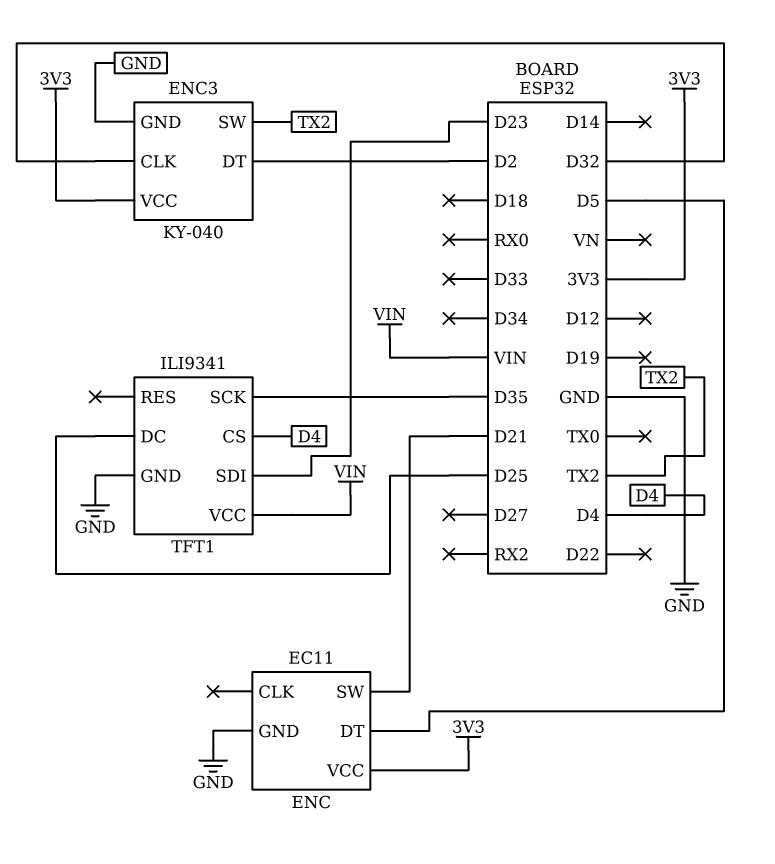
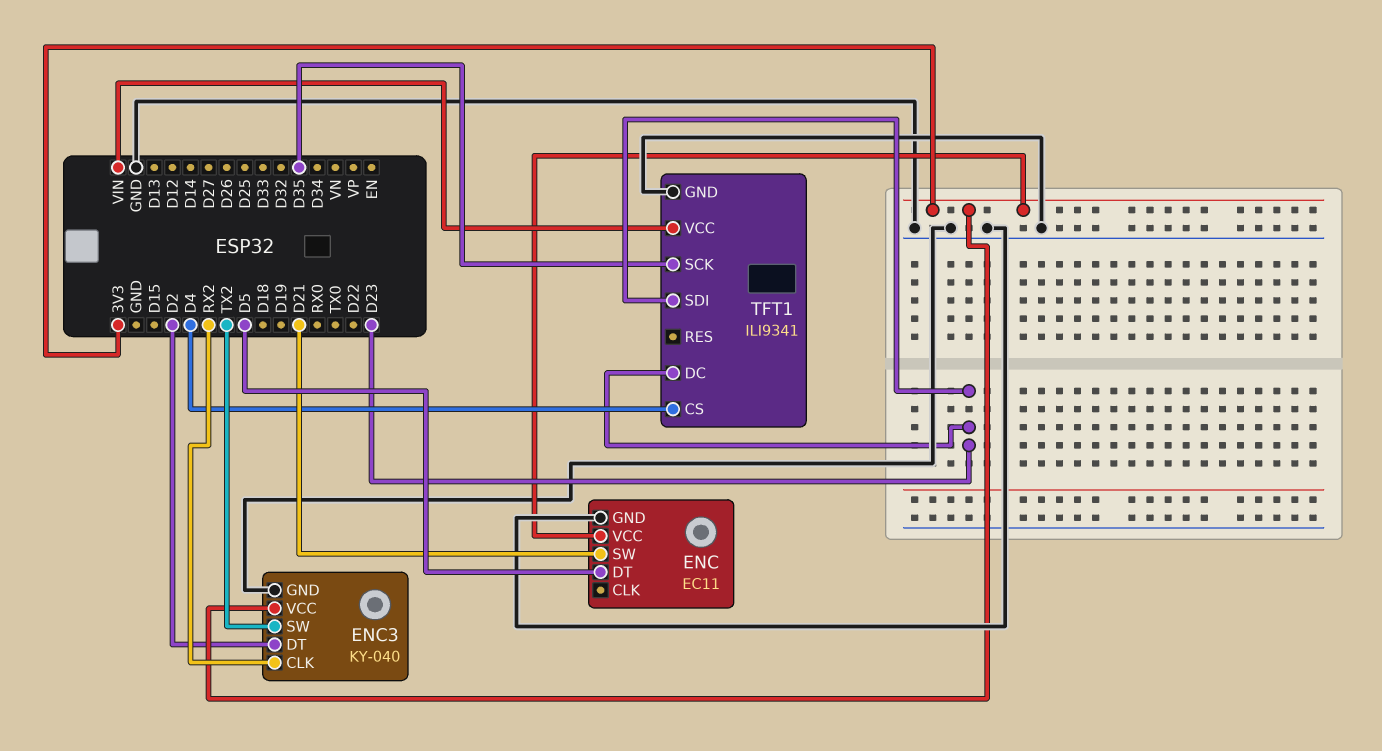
ENC3 pin CLK: D32 -> RX2
TFT1 pin DC: D25 -> D23

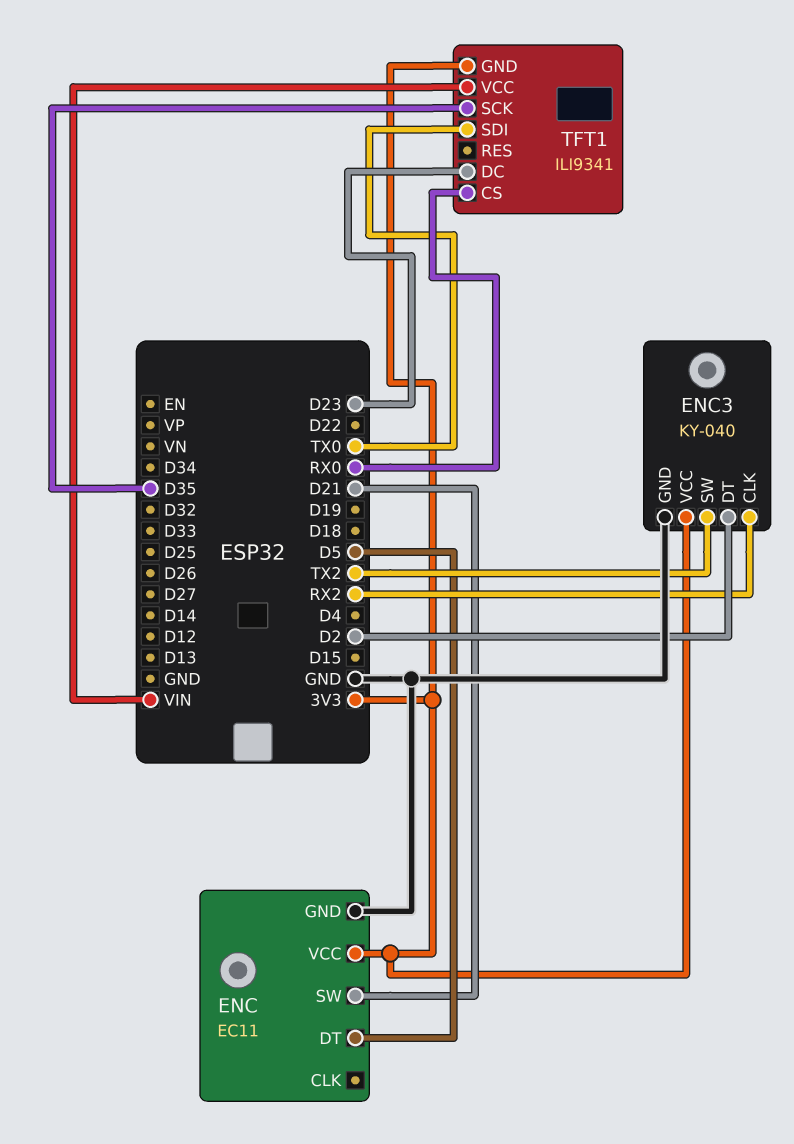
TFT1 pin CS: D4 -> RX0
TFT1 pin GND: GND -> 3V3
TFT1 pin SDI: D23 -> TX0

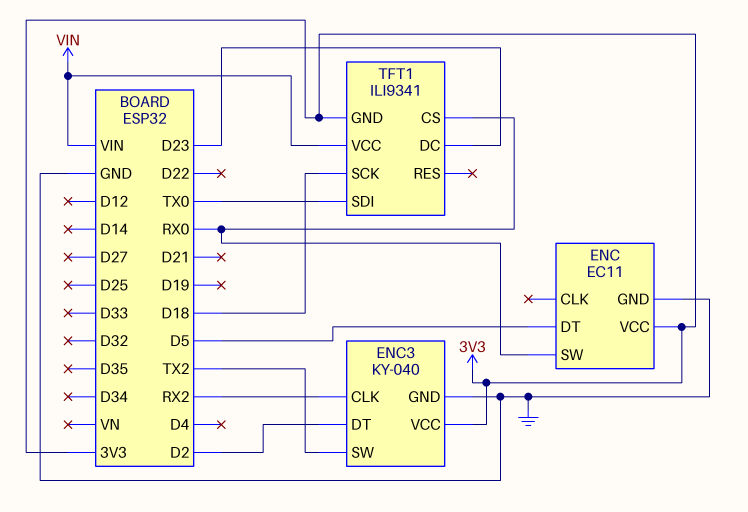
ENC pin SW: D21 -> RX0
TFT1 pin SCK: D35 -> D18

